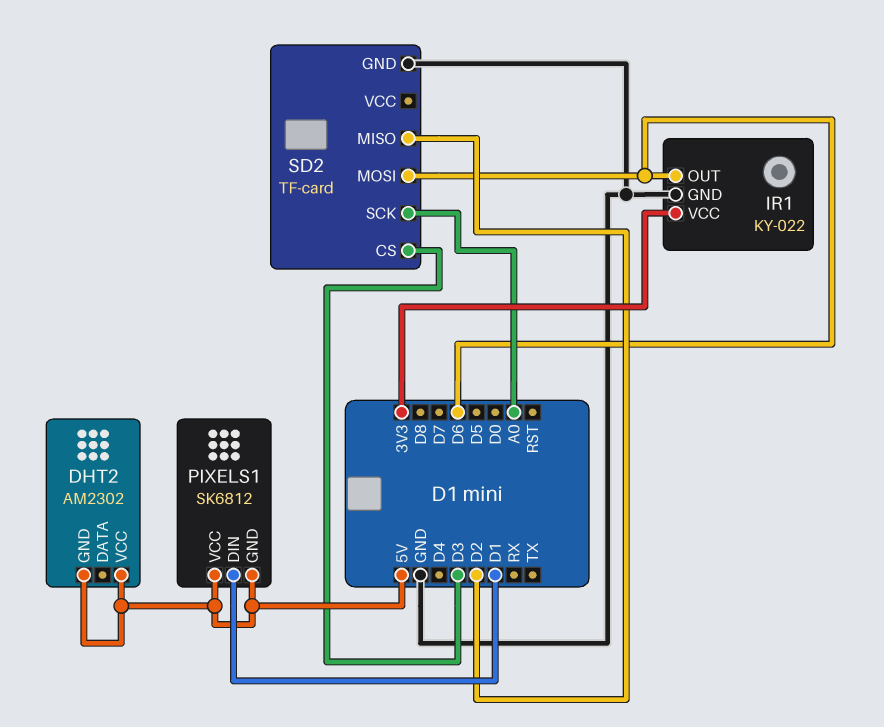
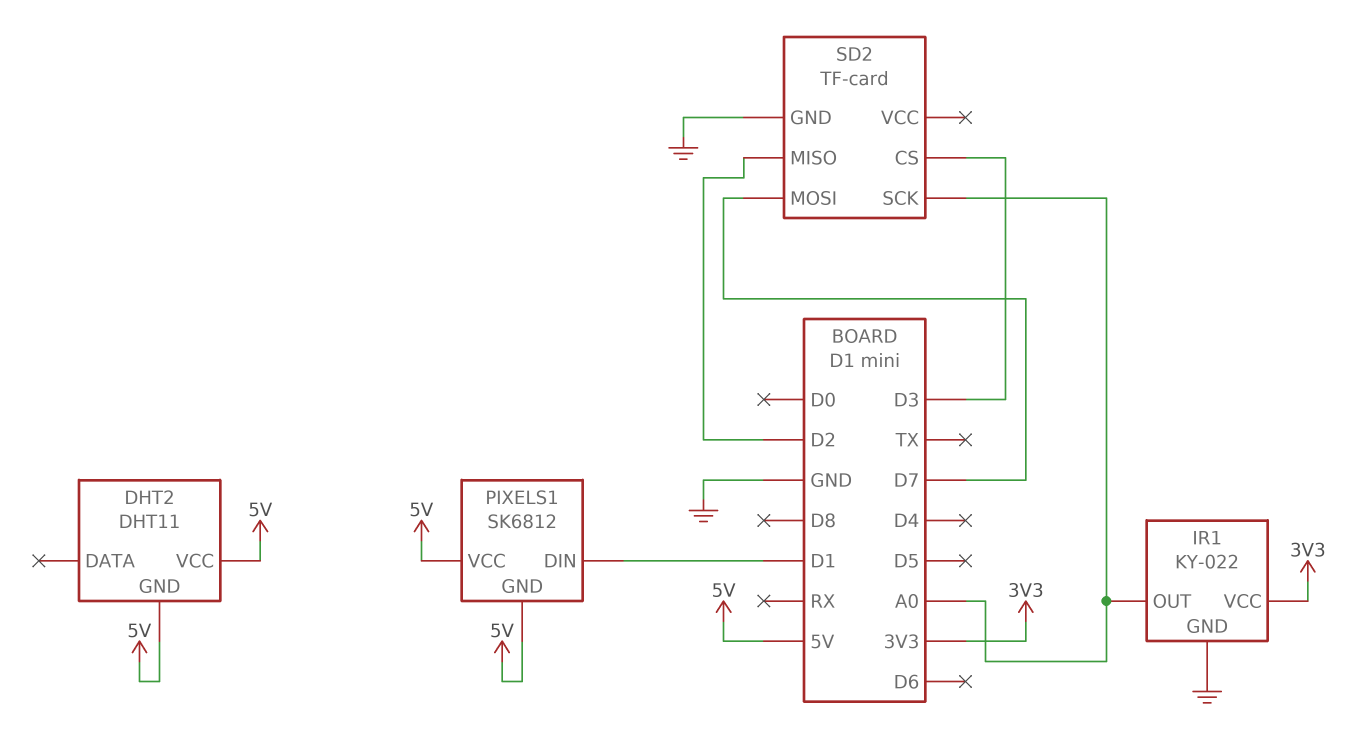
DHT2: AM2302 -> DHT11
IR1 pin OUT: D6 -> A0
SD2 pin MOSI: D6 -> D7

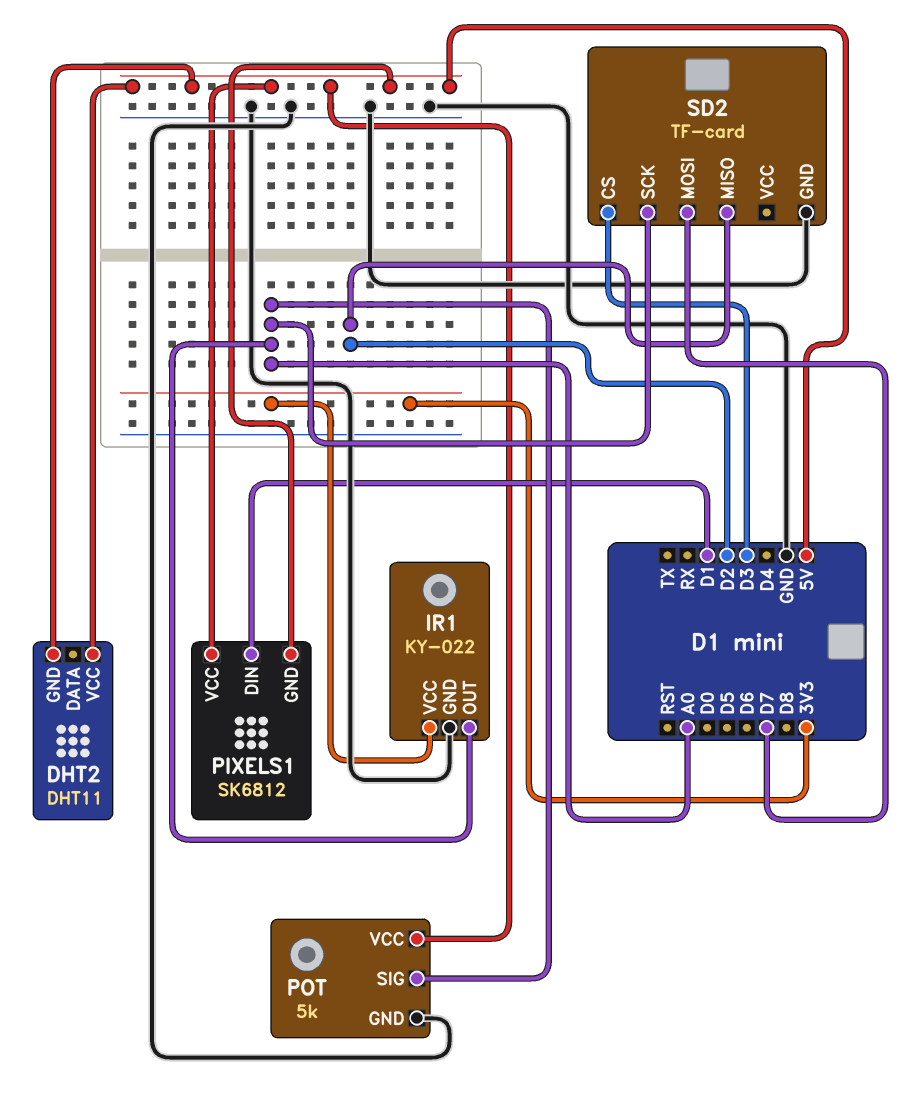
POT: none -> 5k
POT pin GND: none -> GND
POT pin SIG: none -> A0
POT pin VCC: none -> 5V

